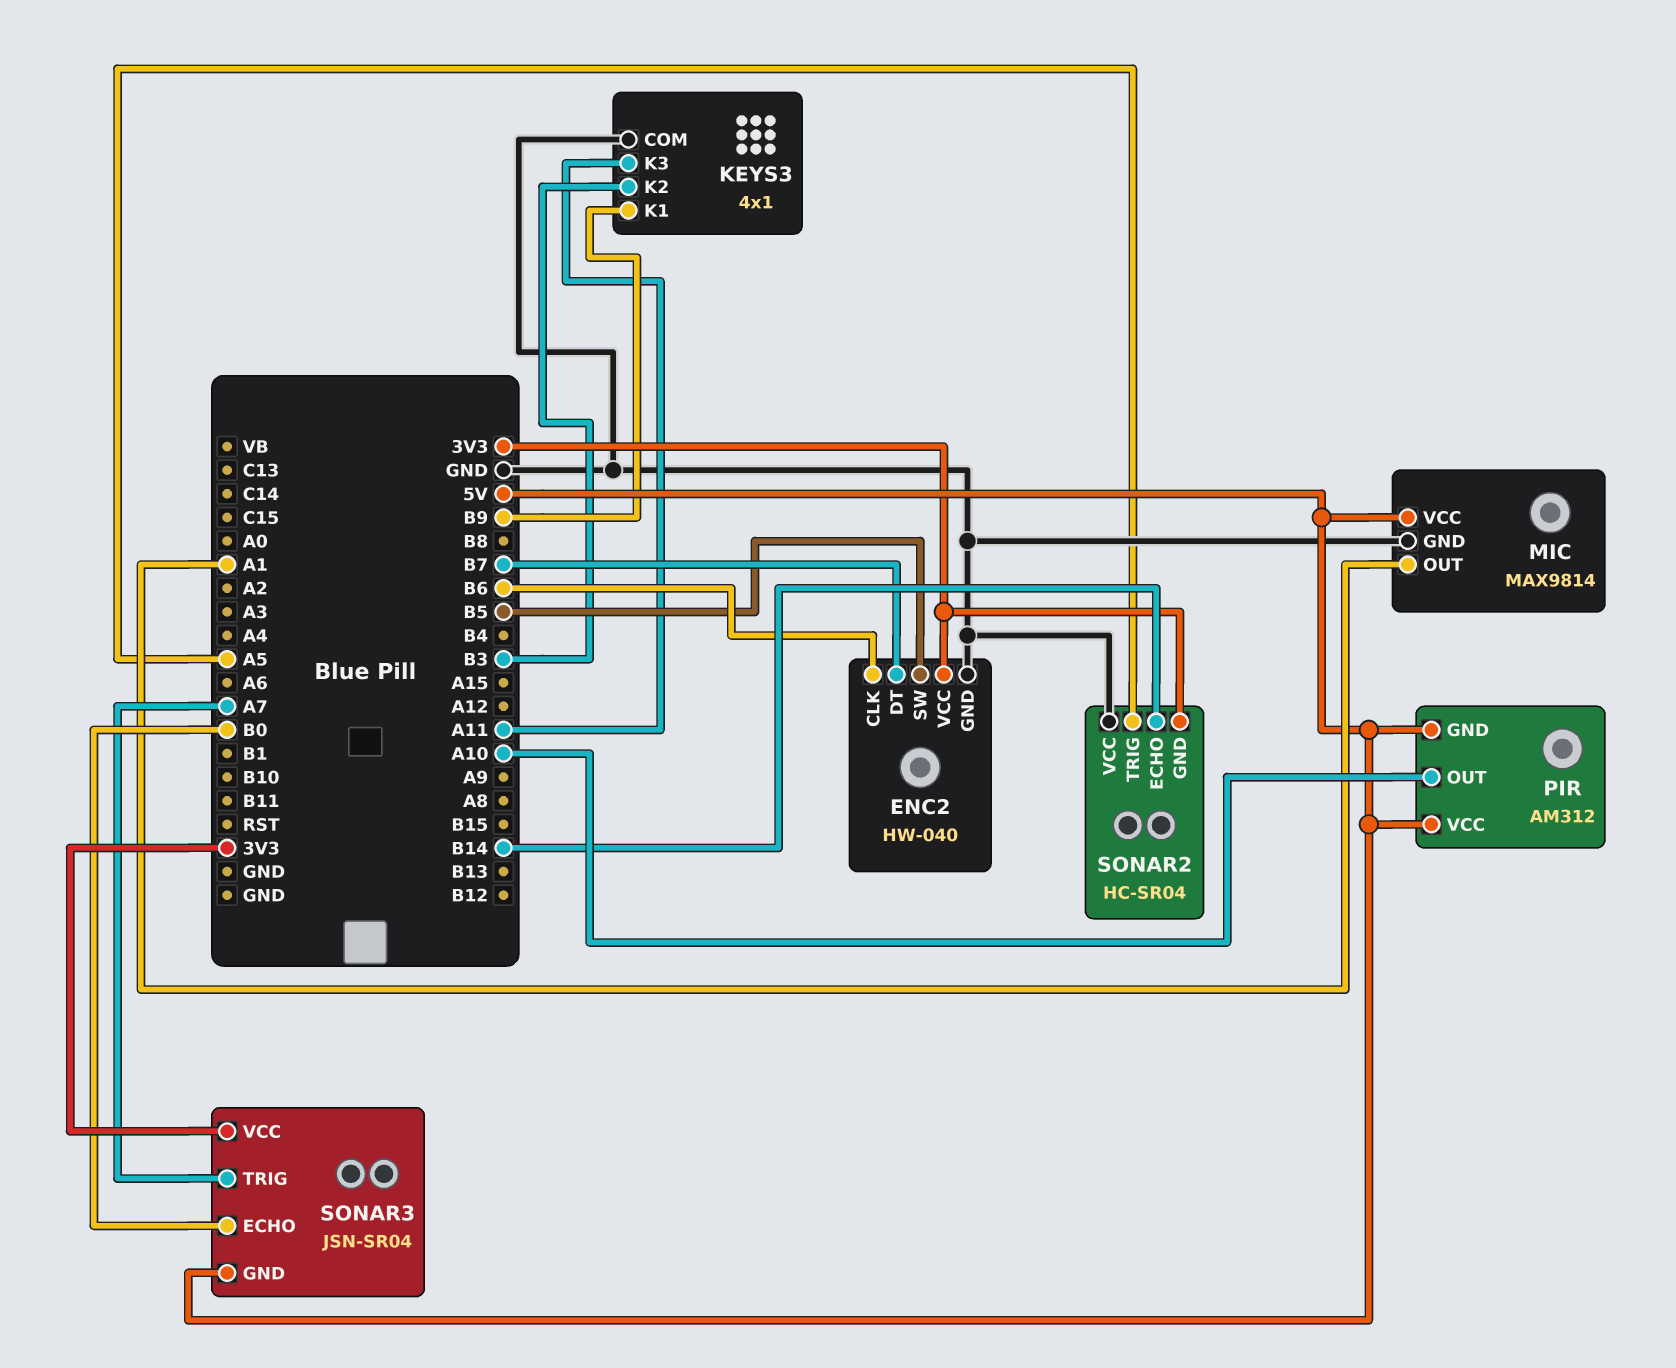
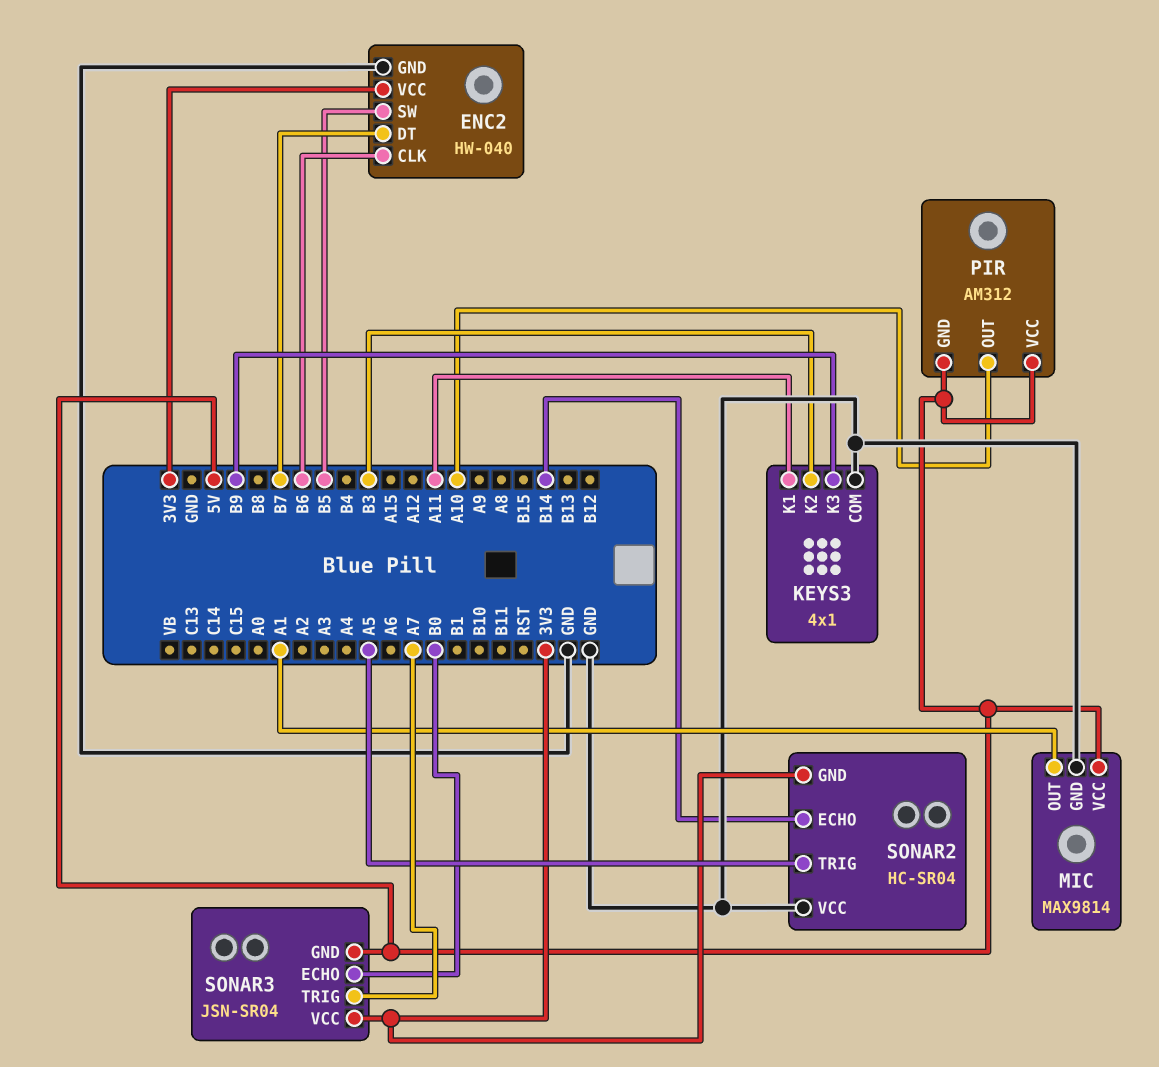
KEYS3 pin K1: B9 -> A11
KEYS3 pin K3: A11 -> B9

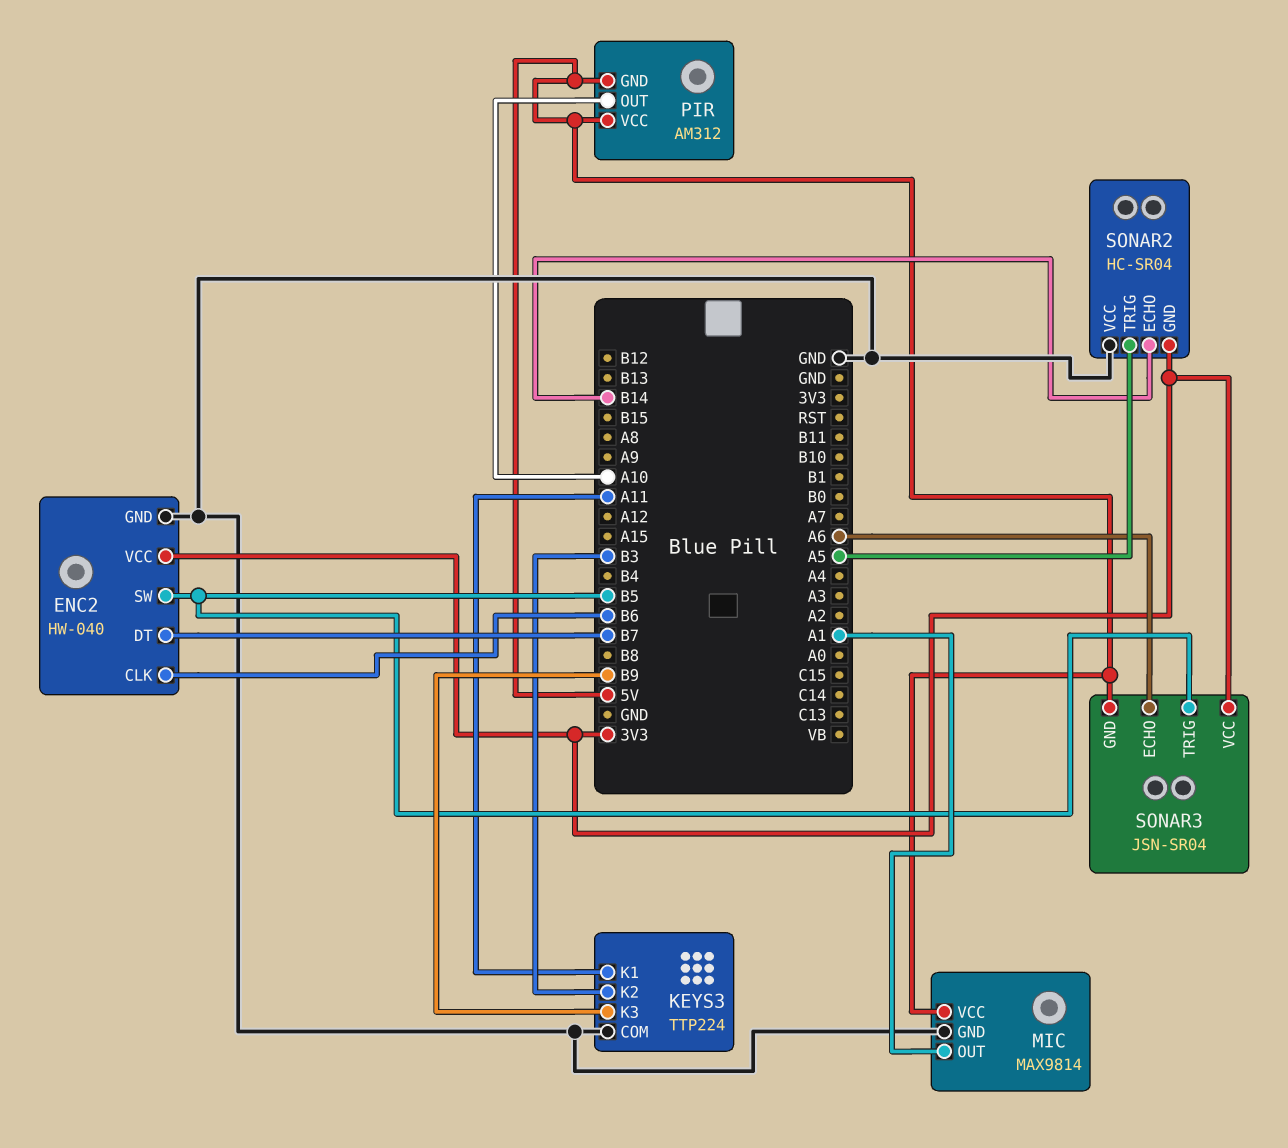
KEYS3: 4x1 -> TTP224
SONAR3 pin ECHO: B0 -> A6
SONAR3 pin TRIG: A7 -> B5

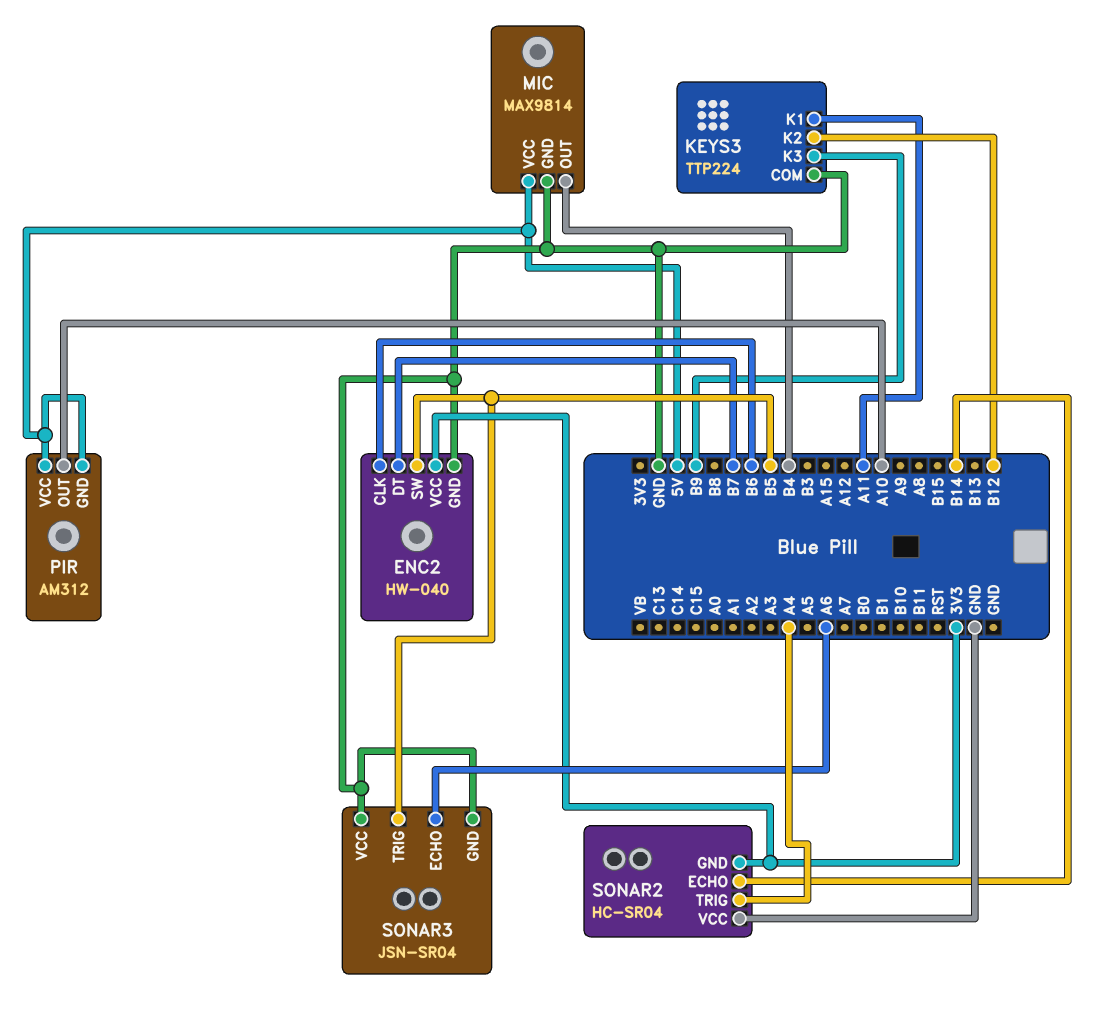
KEYS3 pin K2: B3 -> B12
MIC pin OUT: A1 -> B4
SONAR2 pin TRIG: A5 -> A4
SONAR3 pin GND: 5V -> GND
SONAR3 pin VCC: 3V3 -> GND

